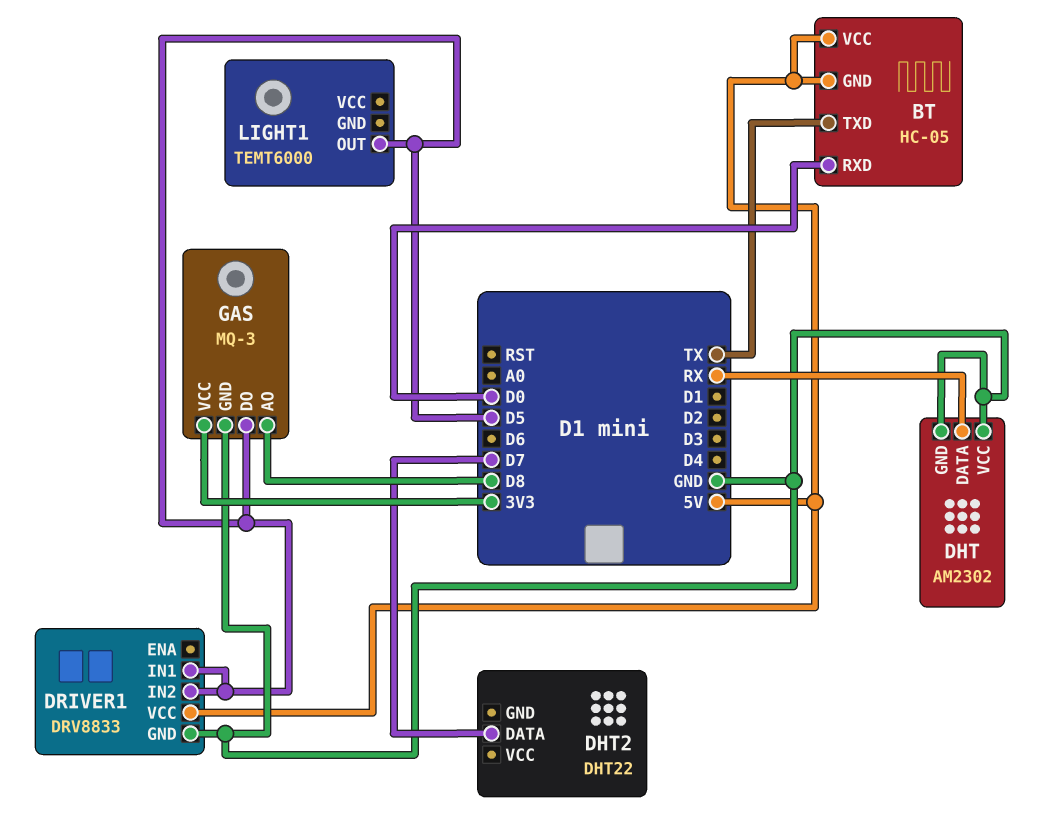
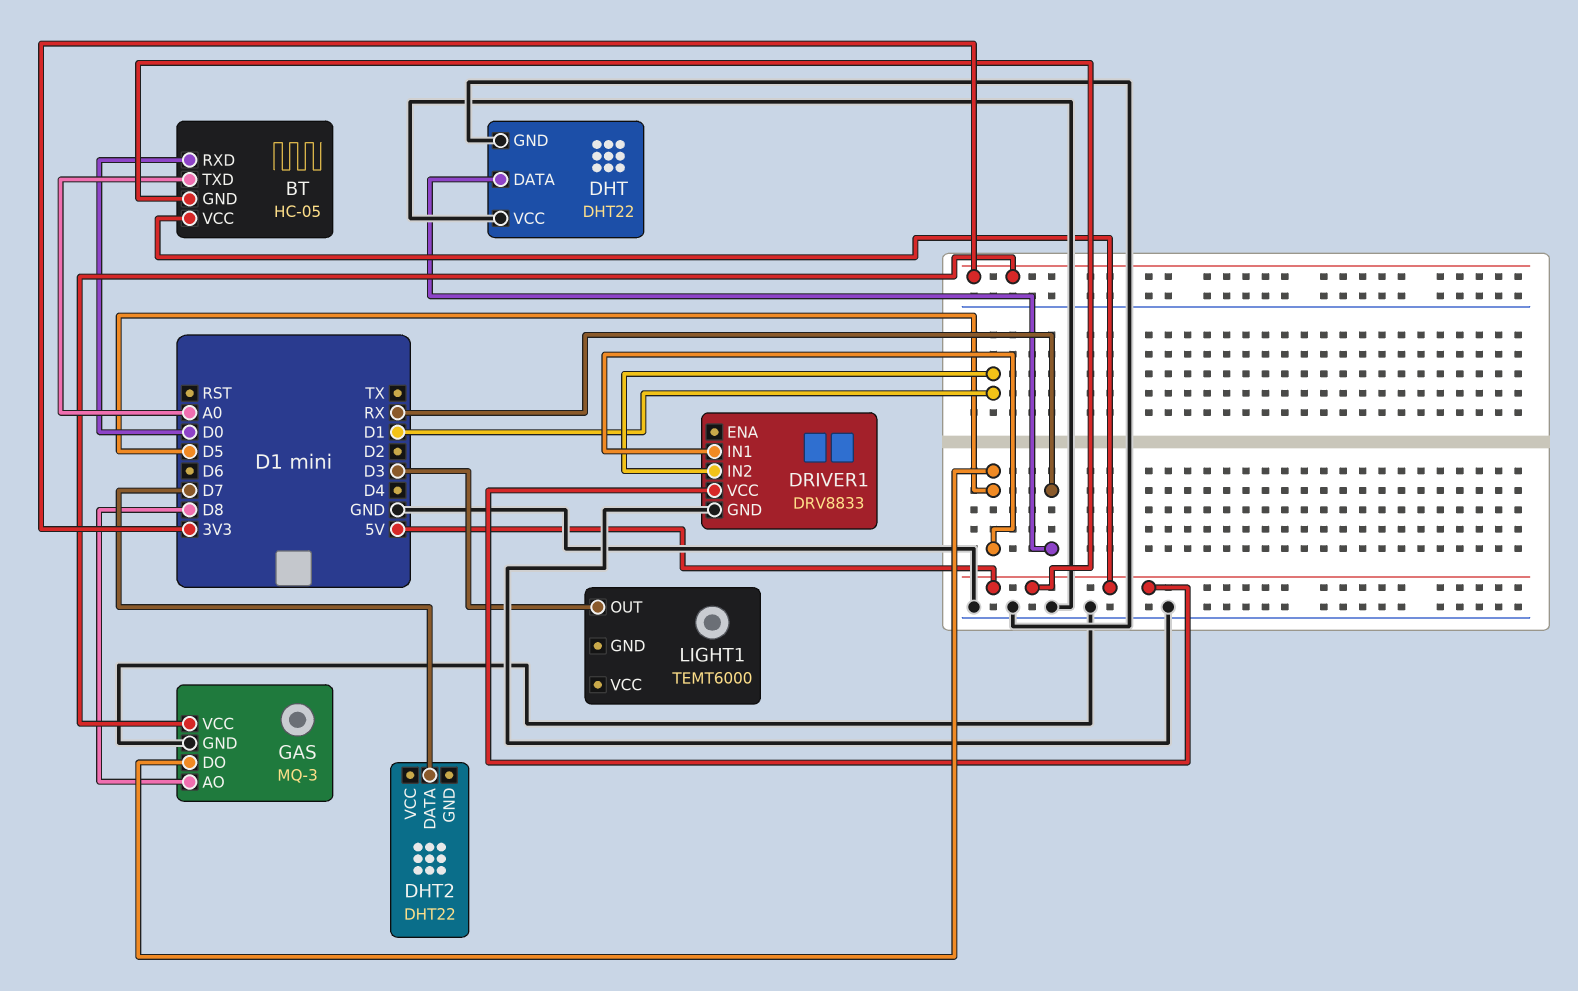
BT pin TXD: TX -> A0
DHT: AM2302 -> DHT22
DRIVER1 pin IN2: D5 -> D1
LIGHT1 pin OUT: D5 -> D3

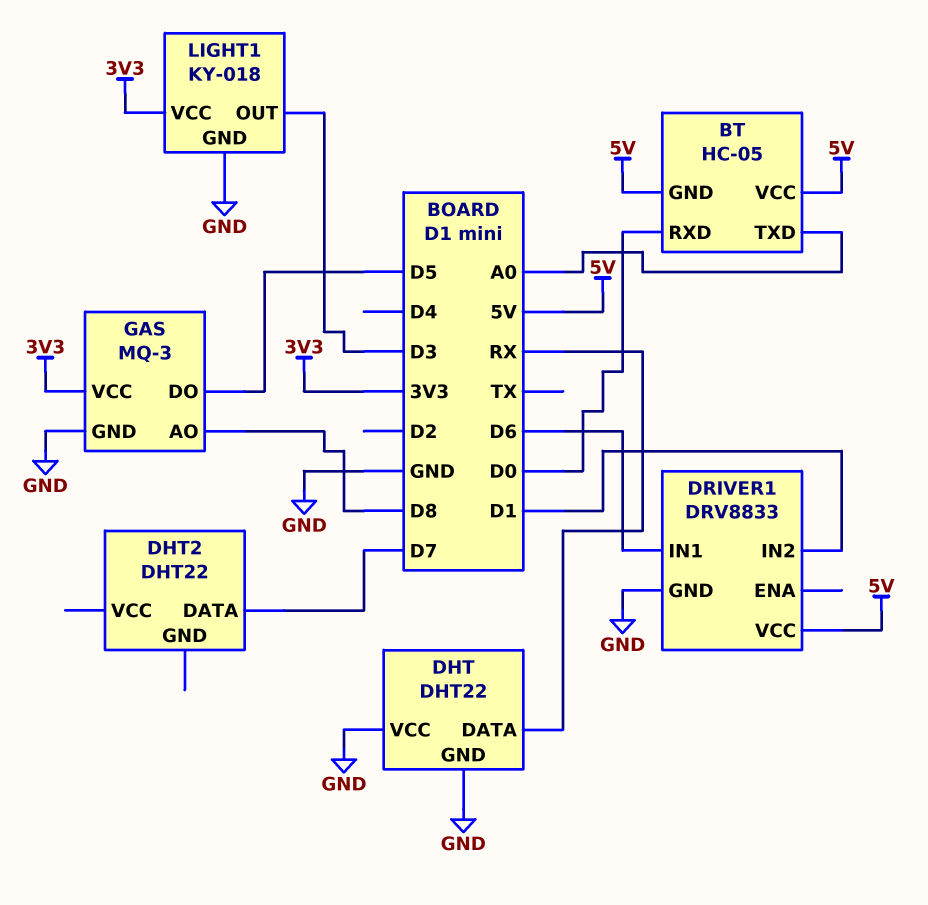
DRIVER1 pin IN1: D5 -> D6
LIGHT1: TEMT6000 -> KY-018
LIGHT1 pin GND: none -> GND
LIGHT1 pin VCC: none -> 3V3

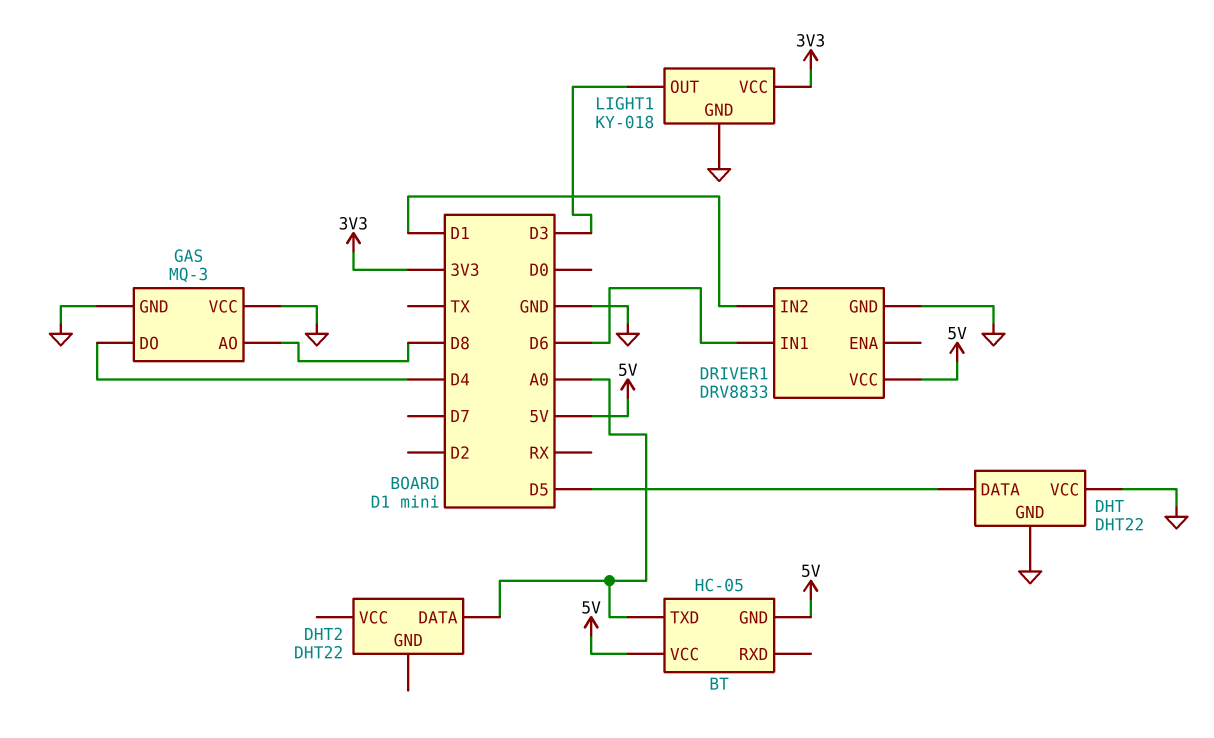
BT pin RXD: D0 -> none
DHT pin DATA: RX -> D5
DHT2 pin DATA: D7 -> A0
GAS pin DO: D5 -> D4
GAS pin VCC: 3V3 -> GND

